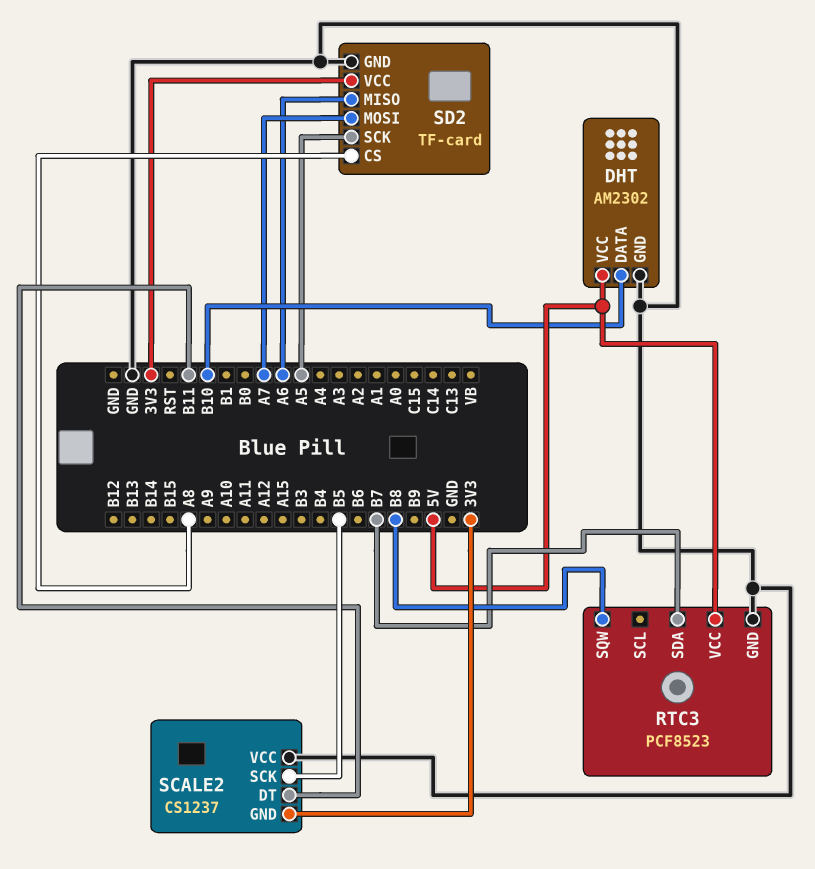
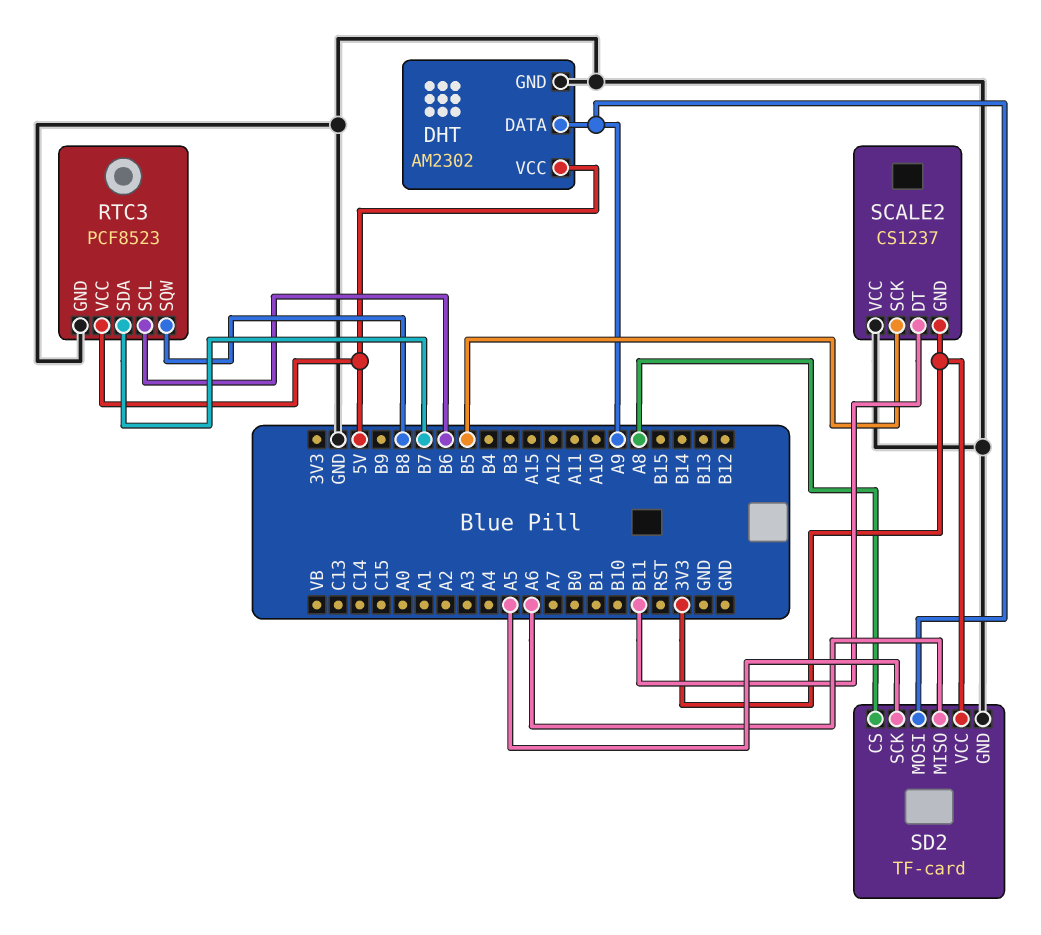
DHT pin DATA: B10 -> A9
RTC3 pin SCL: none -> B6
SD2 pin MOSI: A7 -> A9

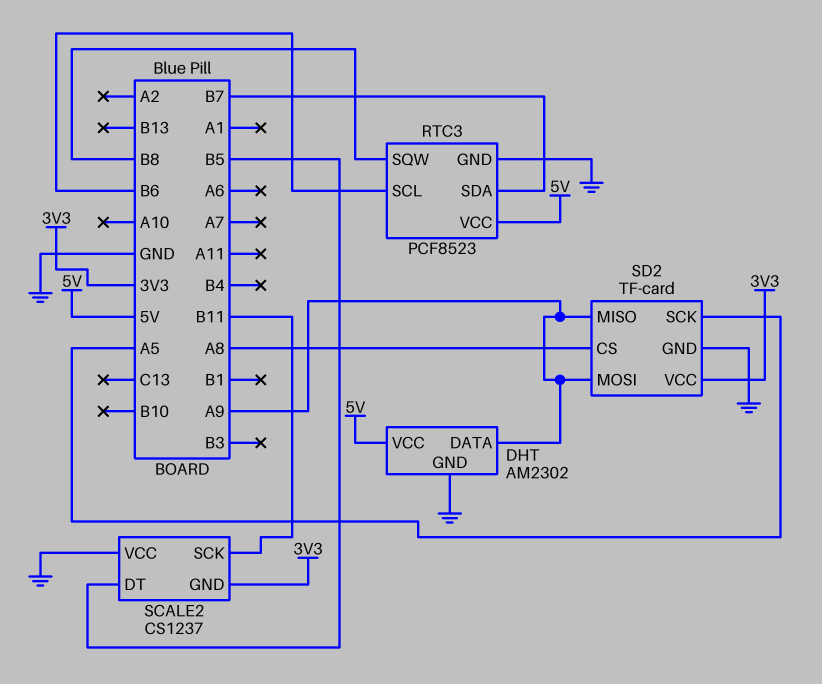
SCALE2 pin DT: B11 -> B5
SCALE2 pin SCK: B5 -> B11
SD2 pin MISO: A6 -> A9

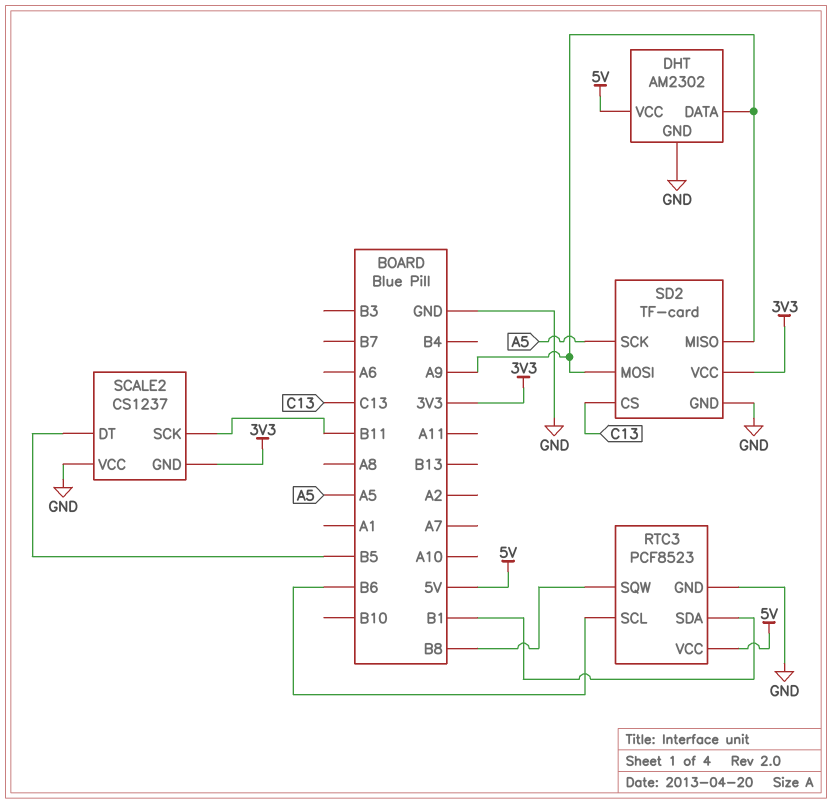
RTC3 pin SDA: B7 -> B1
SD2 pin CS: A8 -> C13

